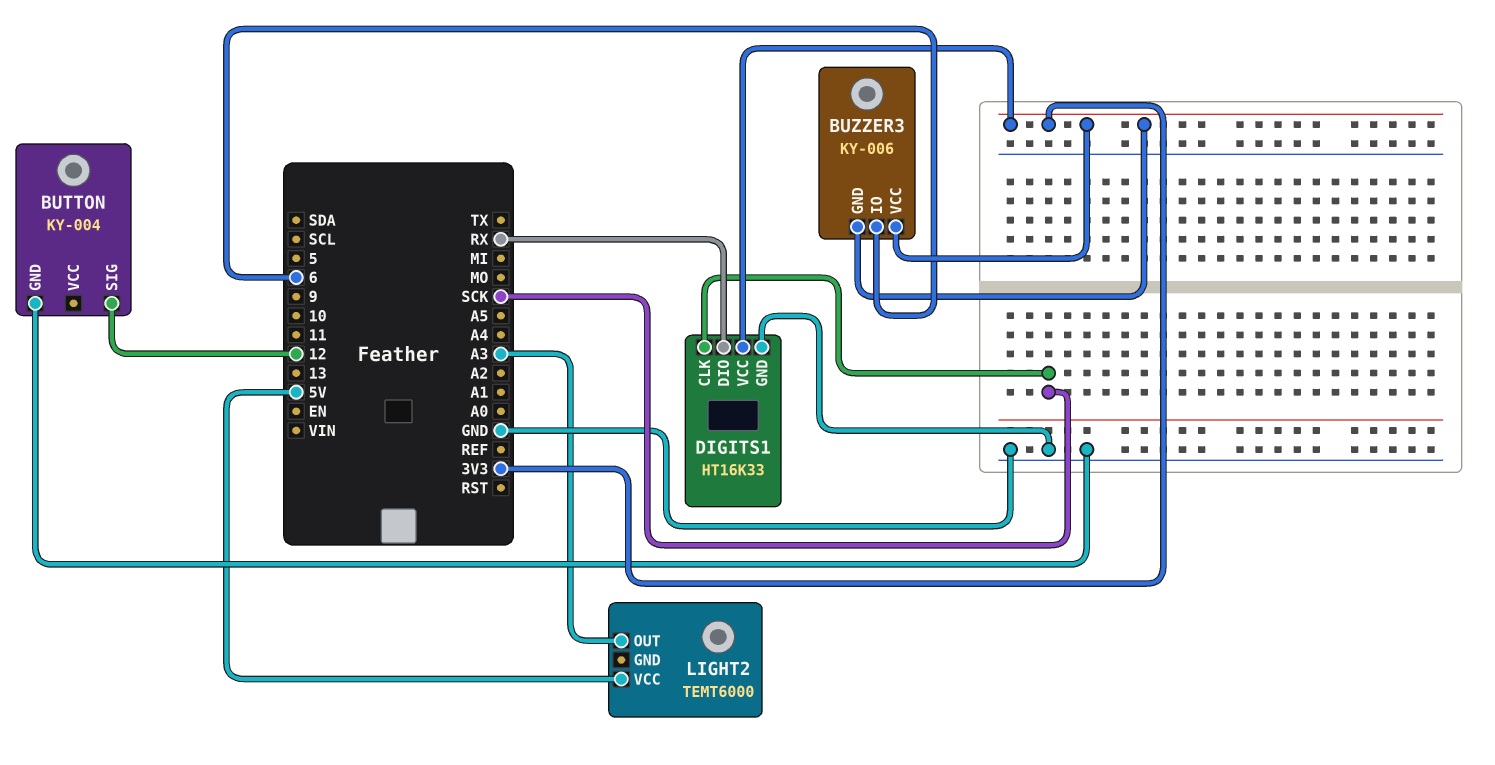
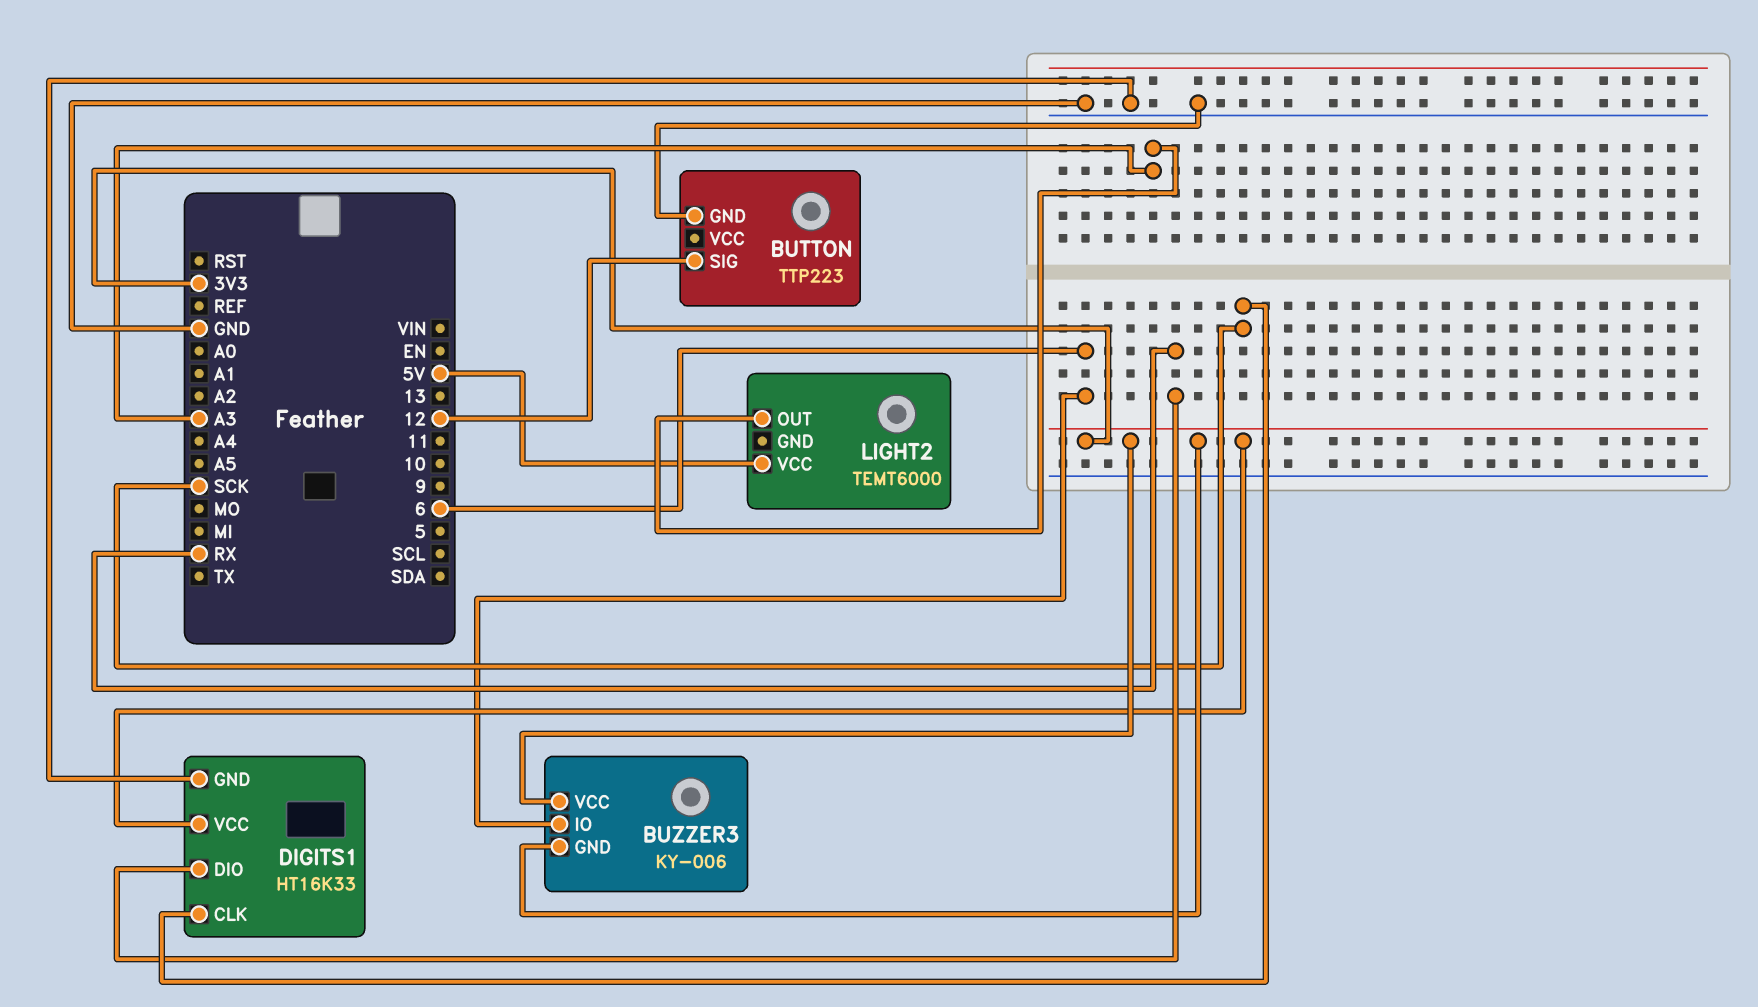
BUTTON: KY-004 -> TTP223

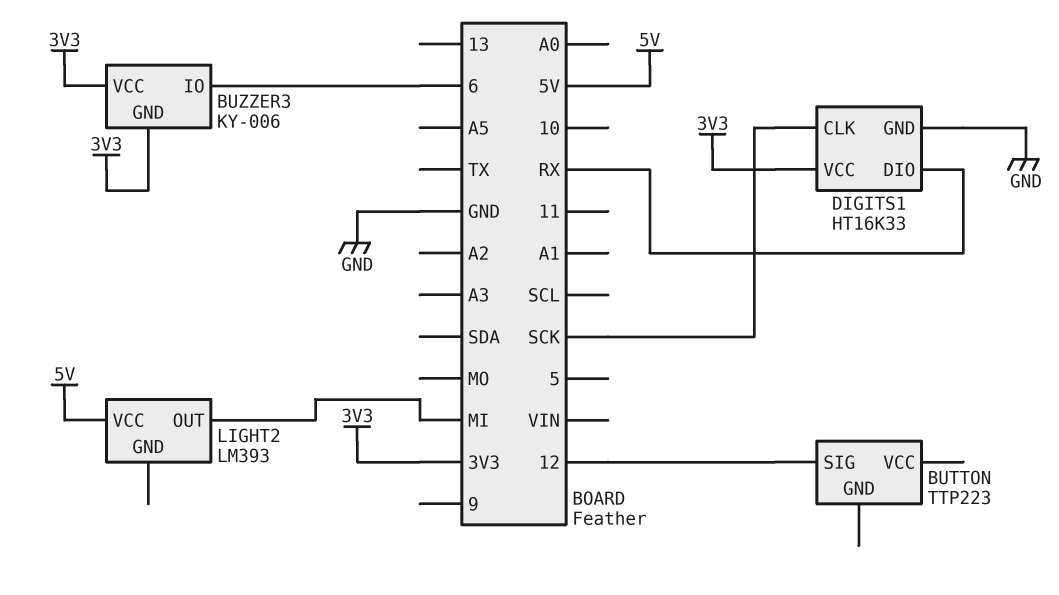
BUTTON pin GND: GND -> none
LIGHT2: TEMT6000 -> LM393
LIGHT2 pin OUT: A3 -> MI

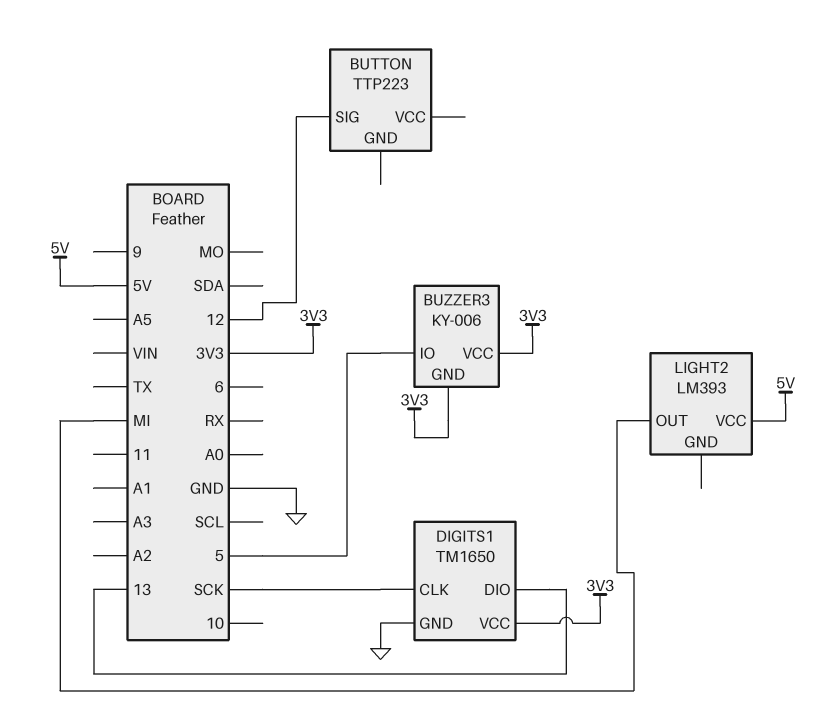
BUZZER3 pin IO: 6 -> 5
DIGITS1: HT16K33 -> TM1650
DIGITS1 pin DIO: RX -> 13

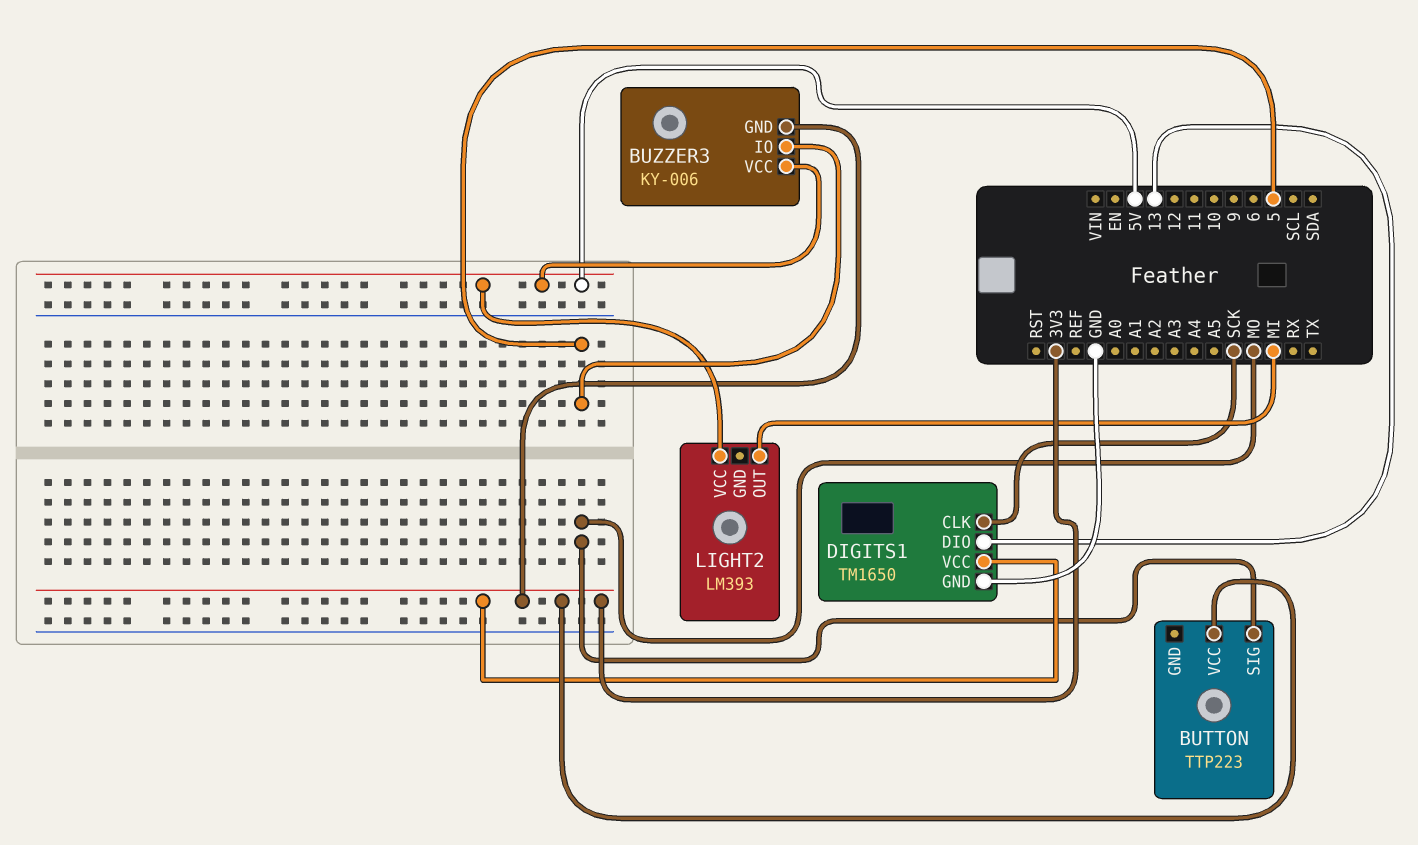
BUTTON pin SIG: 12 -> MO
BUTTON pin VCC: none -> 3V3
BUZZER3 pin VCC: 3V3 -> 5V

